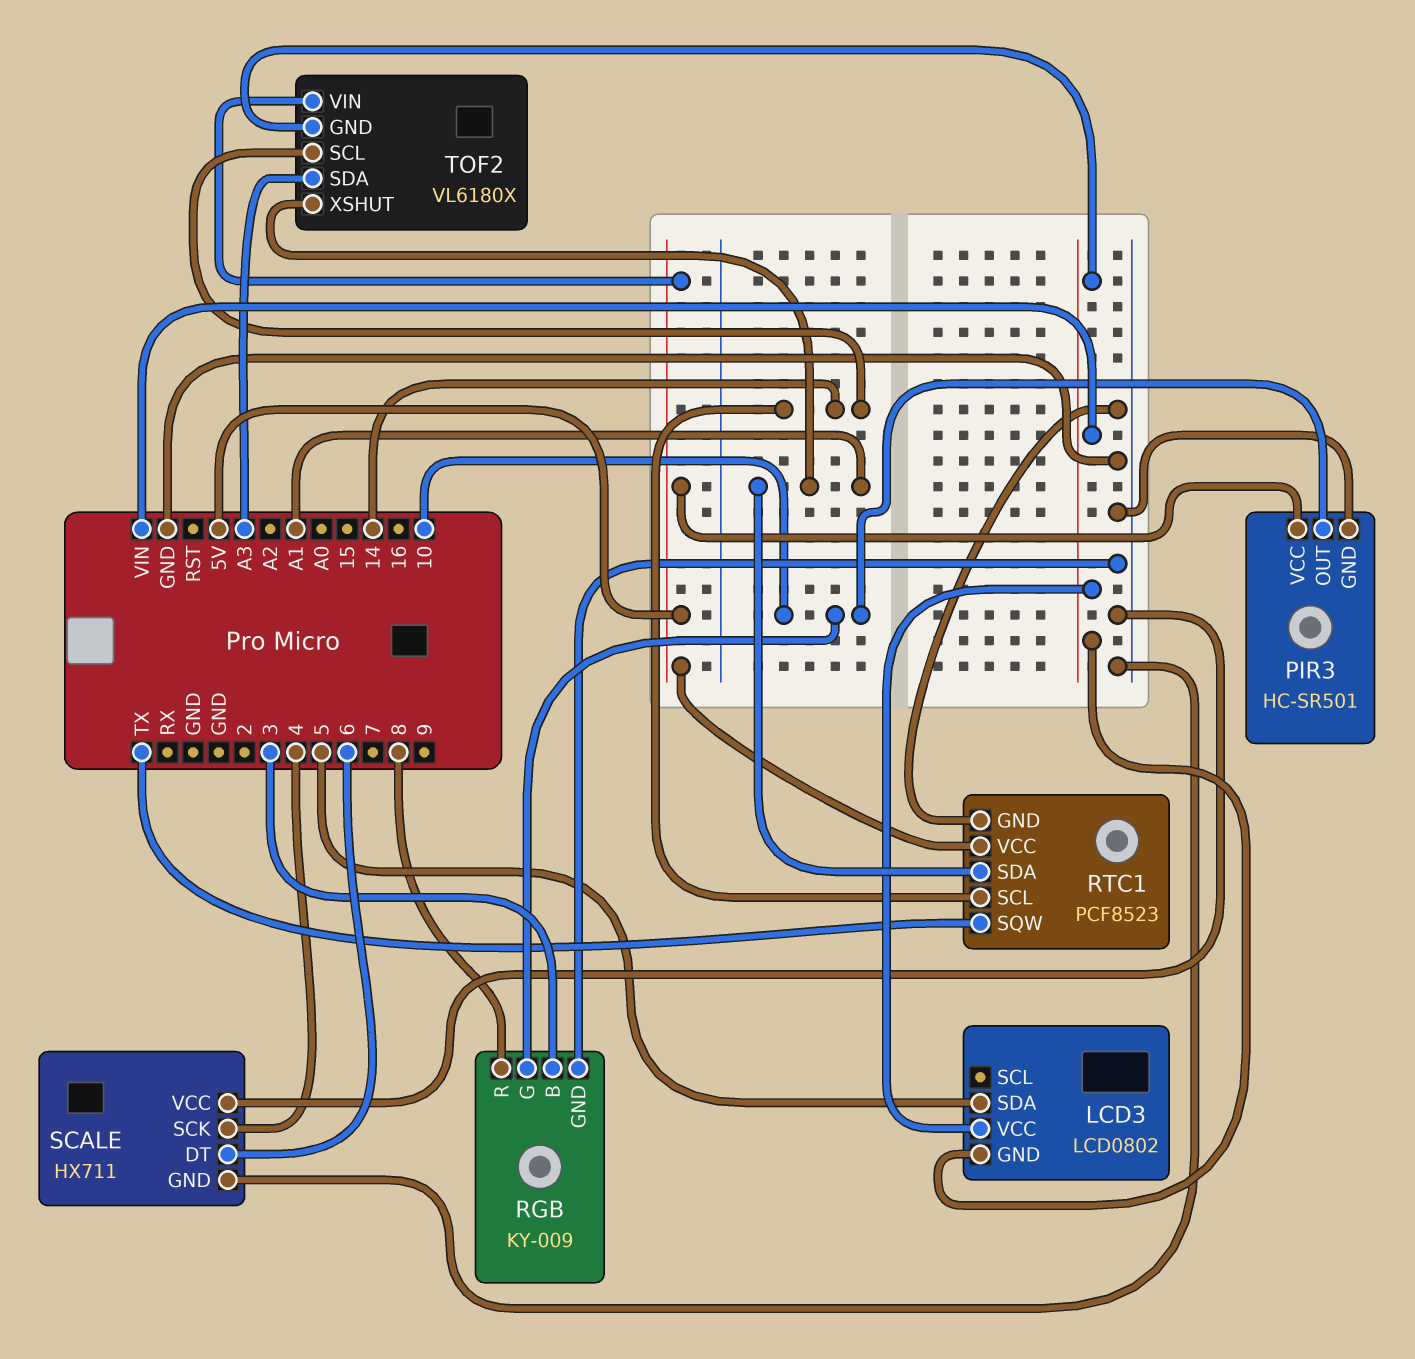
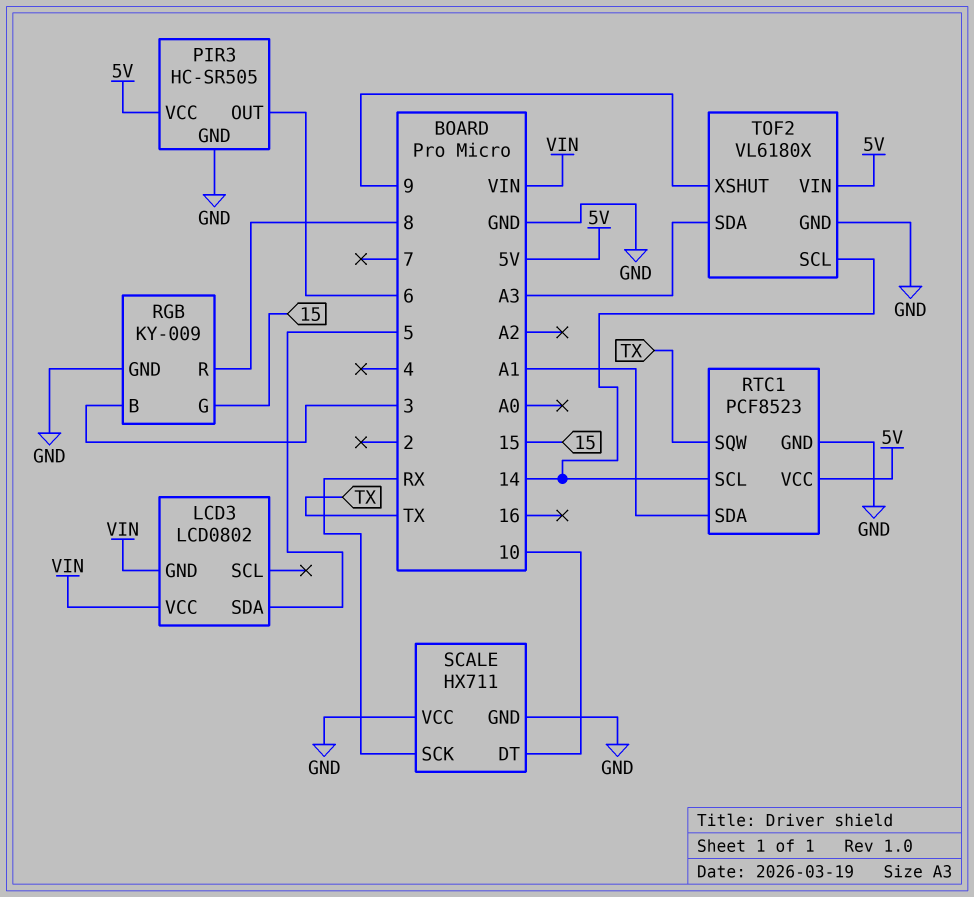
PIR3: HC-SR501 -> HC-SR505
PIR3 pin OUT: 10 -> 6
RGB pin G: 10 -> 15
SCALE pin DT: 6 -> 10
SCALE pin SCK: 4 -> RX
TOF2 pin GND: VIN -> GND
TOF2 pin XSHUT: A1 -> 9

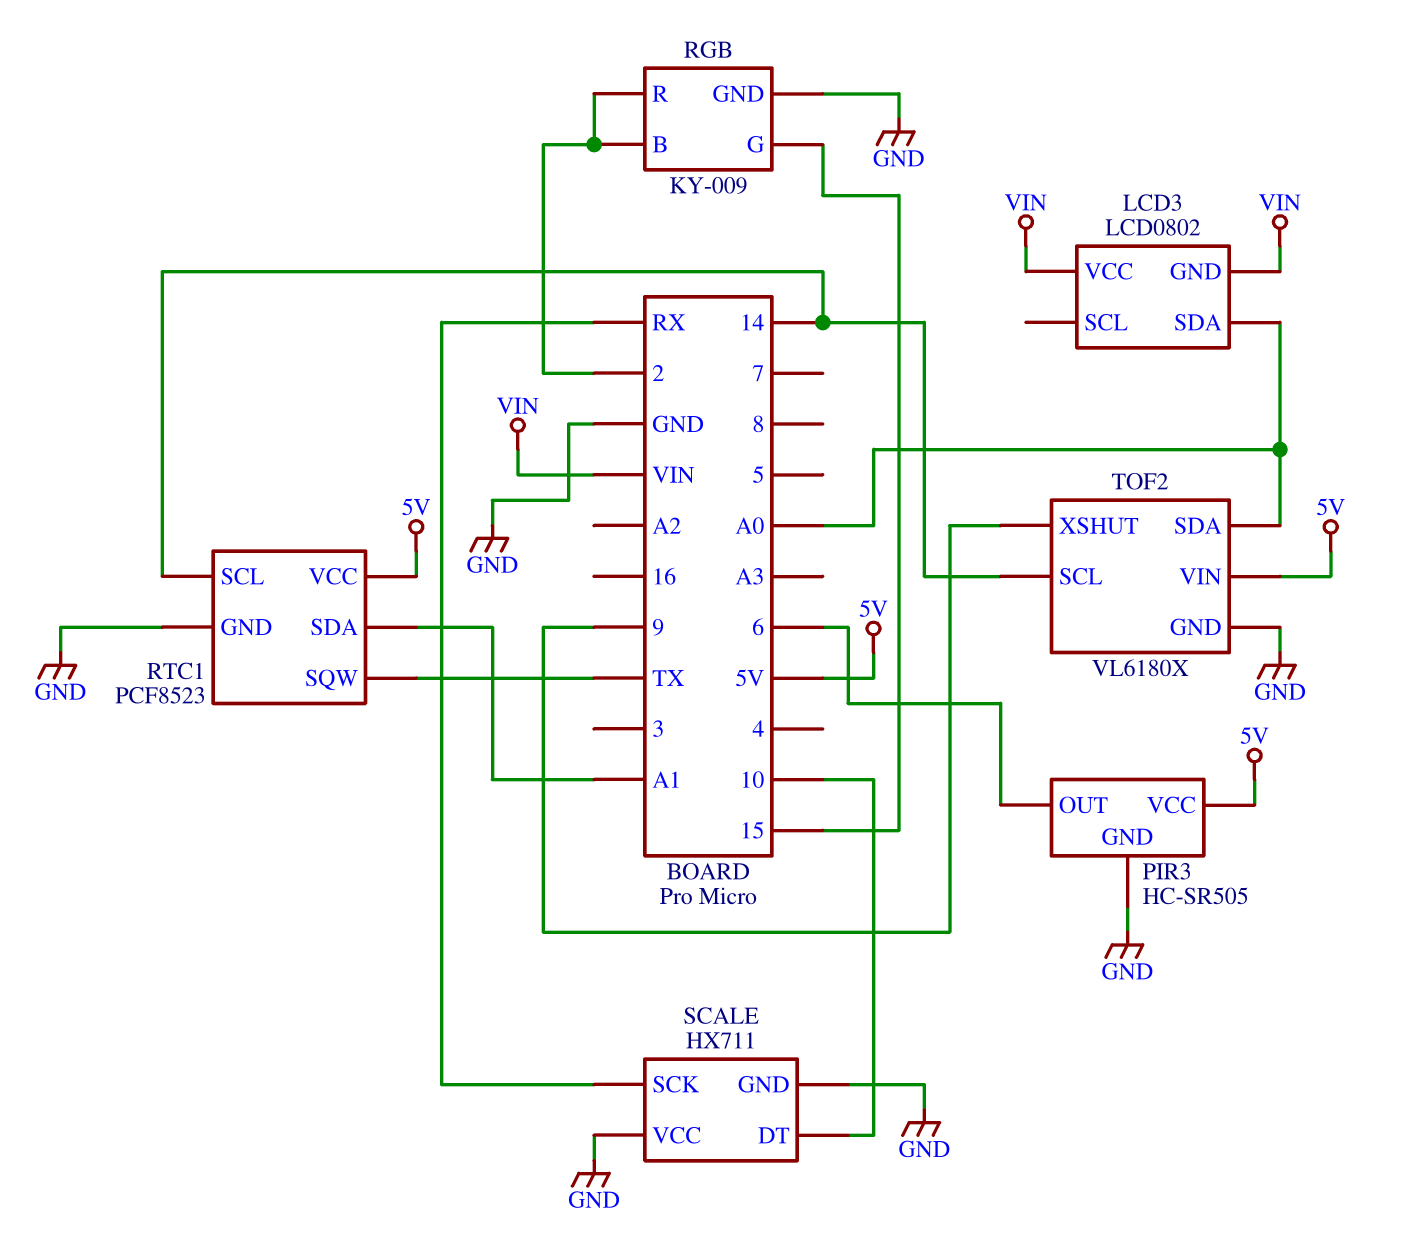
LCD3 pin SDA: 5 -> A0
RGB pin B: 3 -> 2
RGB pin R: 8 -> 2
TOF2 pin SDA: A3 -> A0

